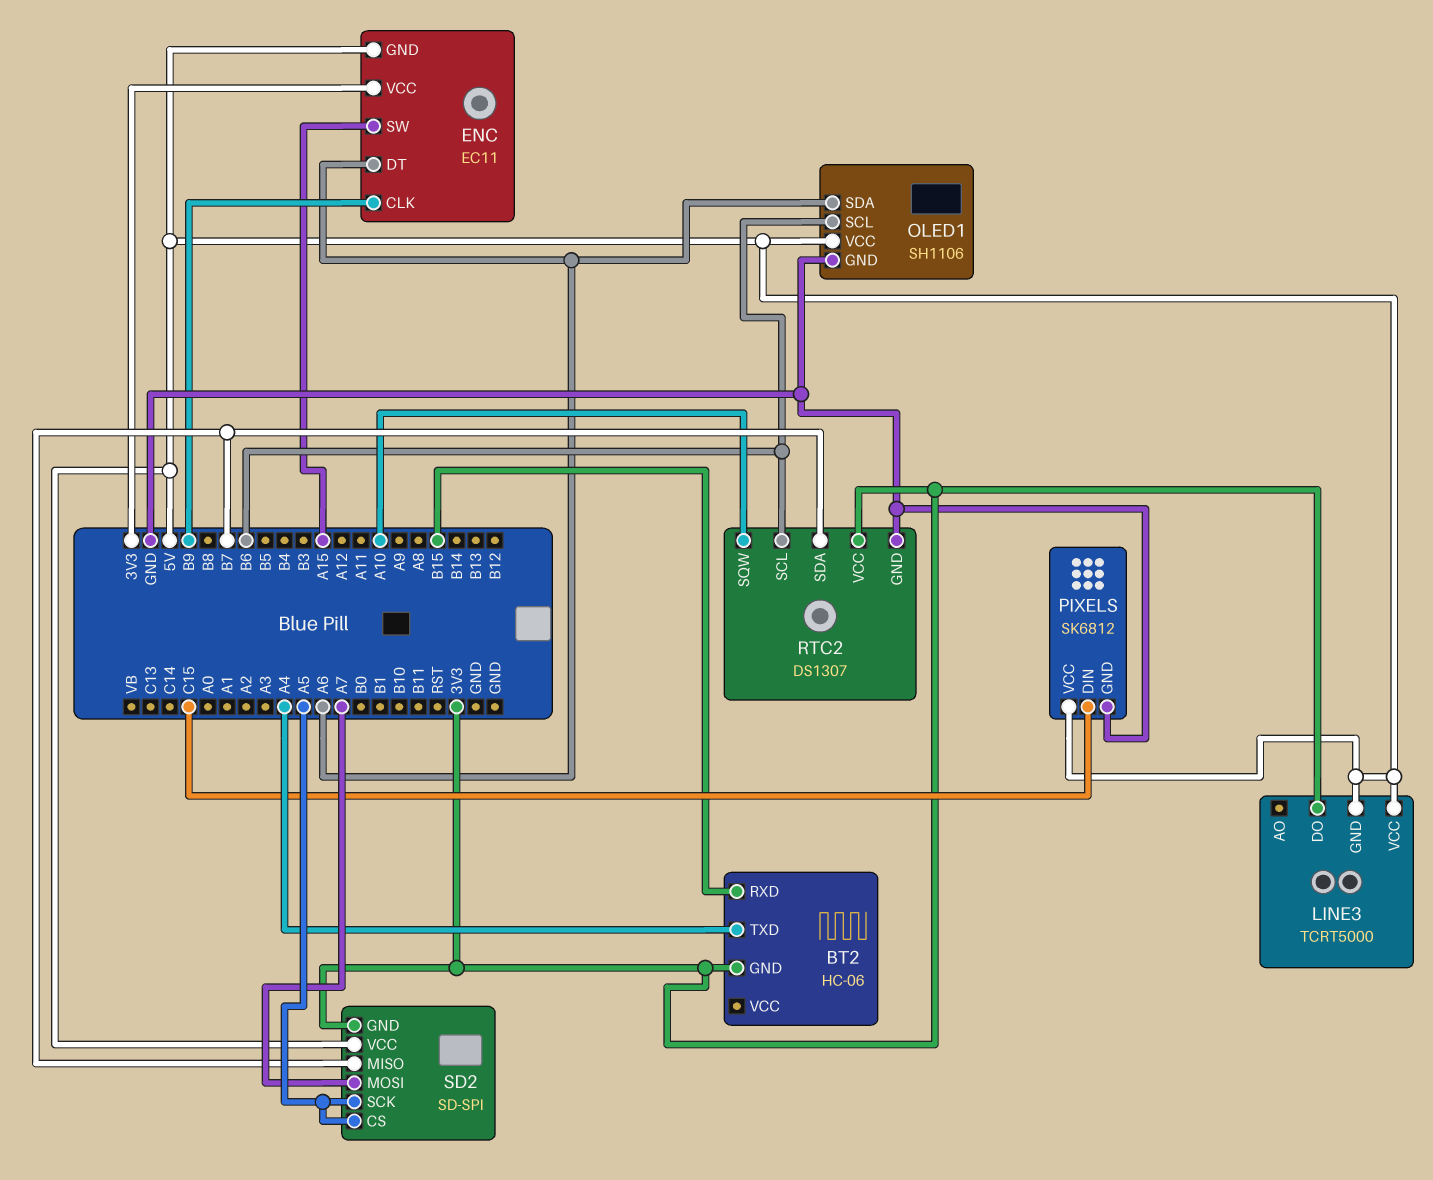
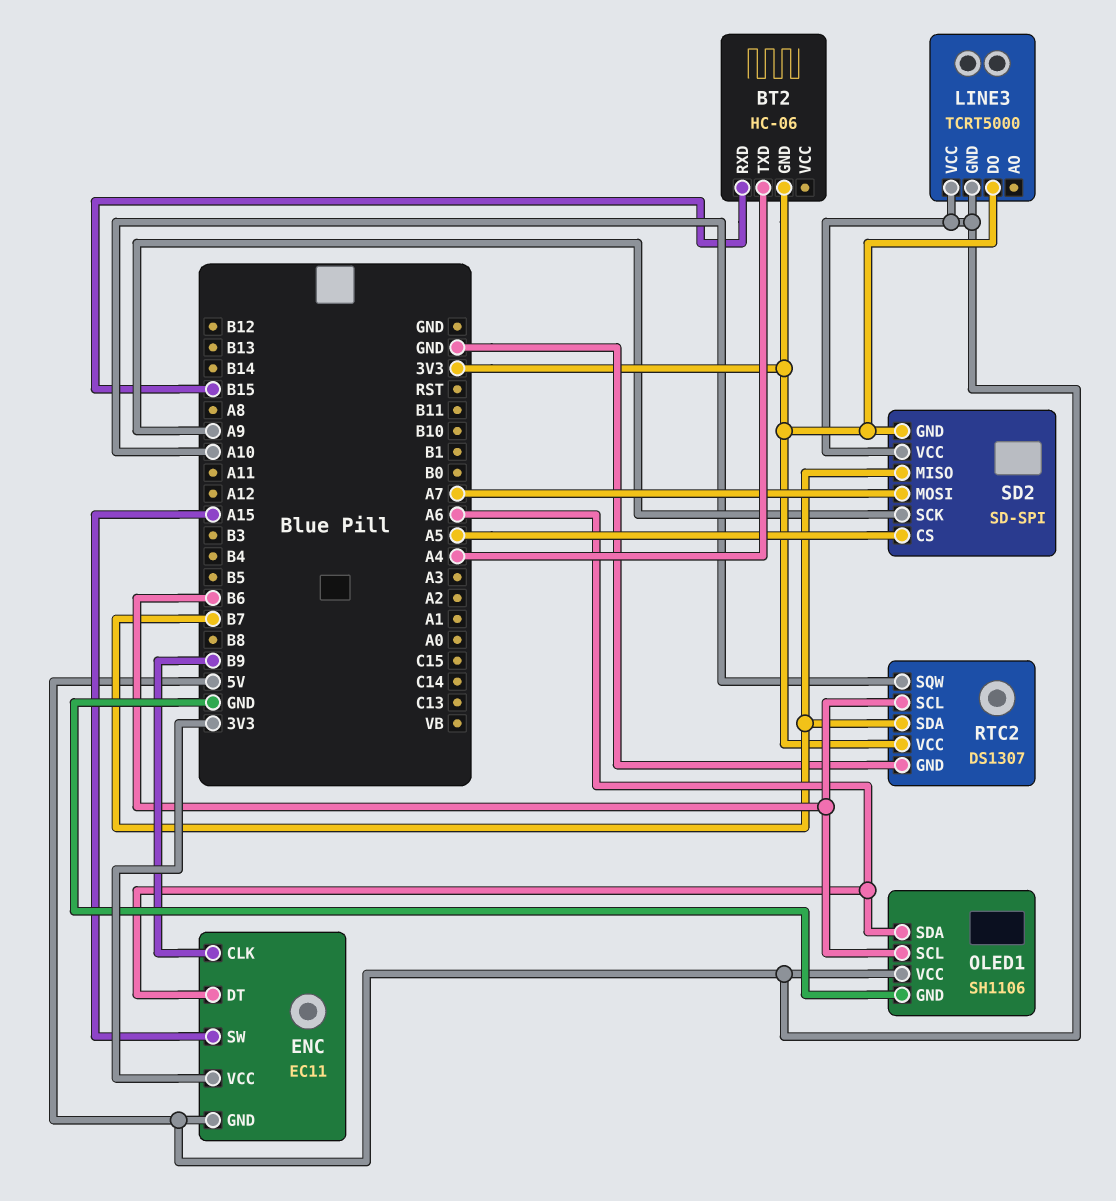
PIXELS: SK6812 -> none
PIXELS pin DIN: C15 -> none
PIXELS pin GND: GND -> none
PIXELS pin VCC: 5V -> none
SD2 pin SCK: A5 -> A9

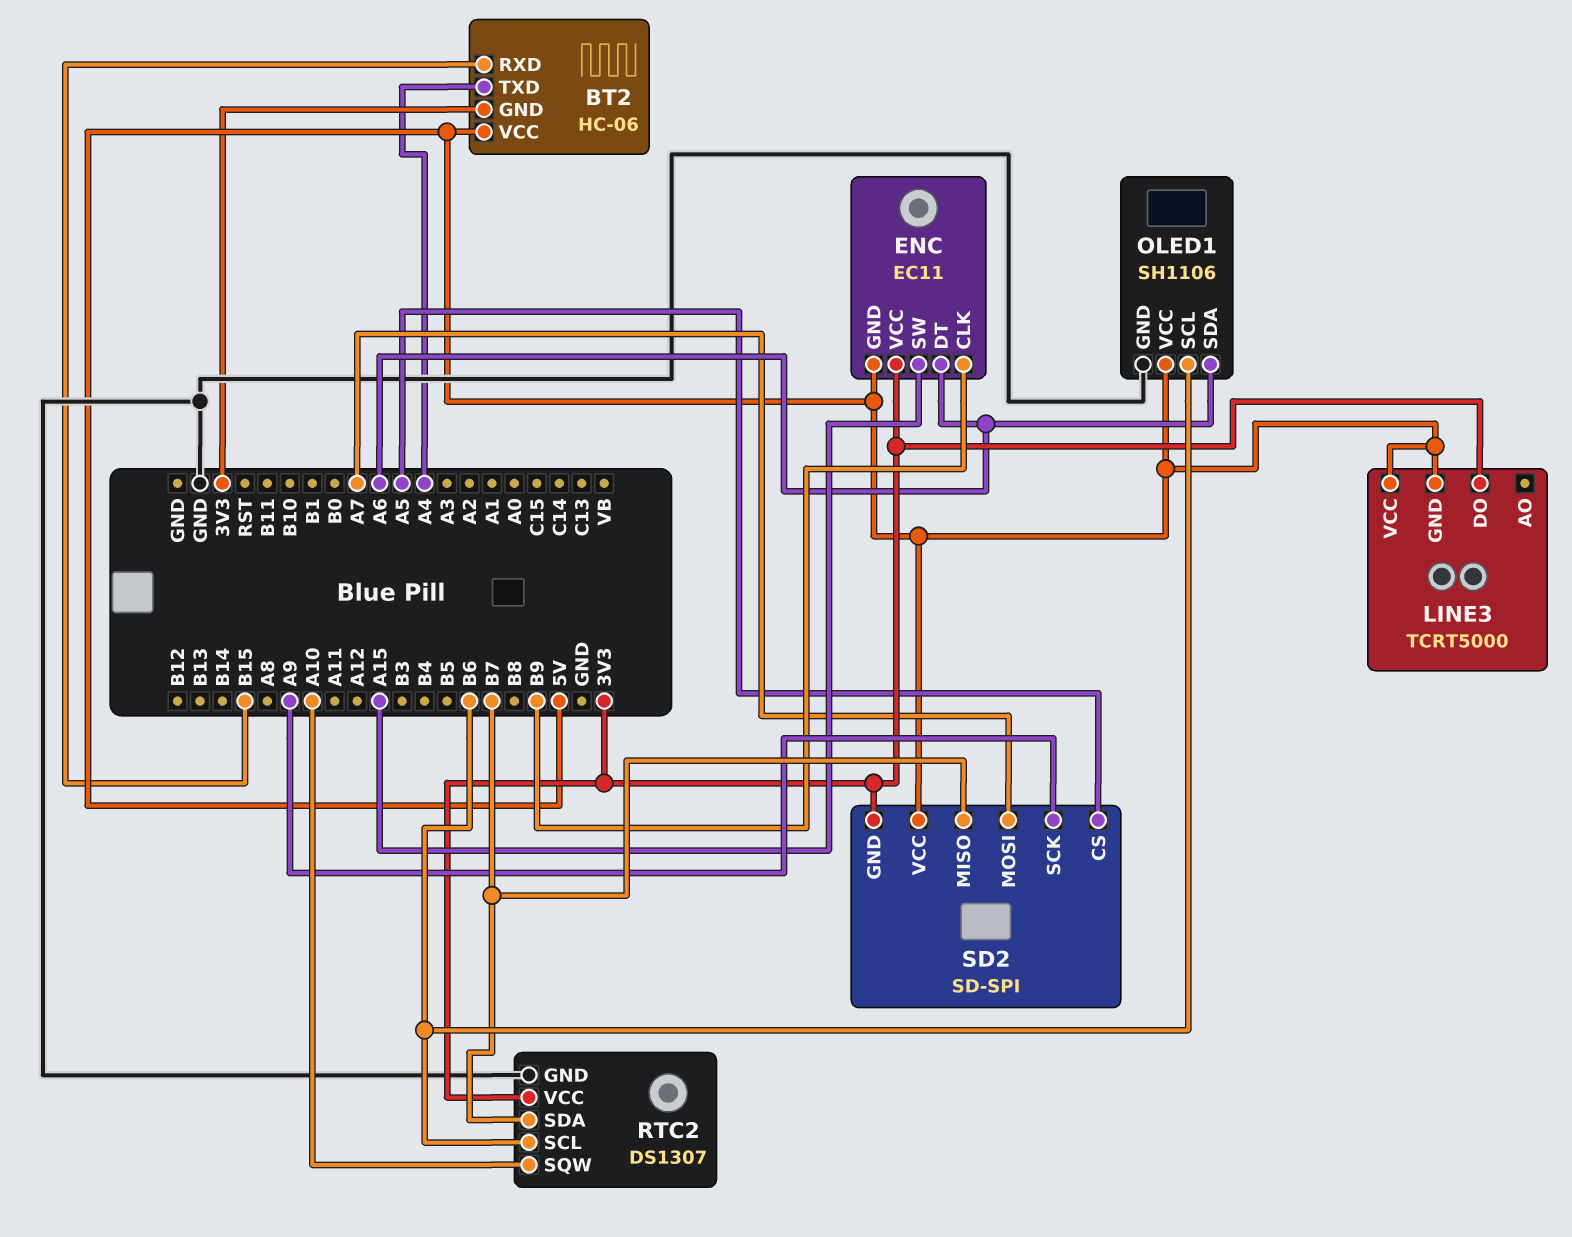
BT2 pin VCC: none -> 5V

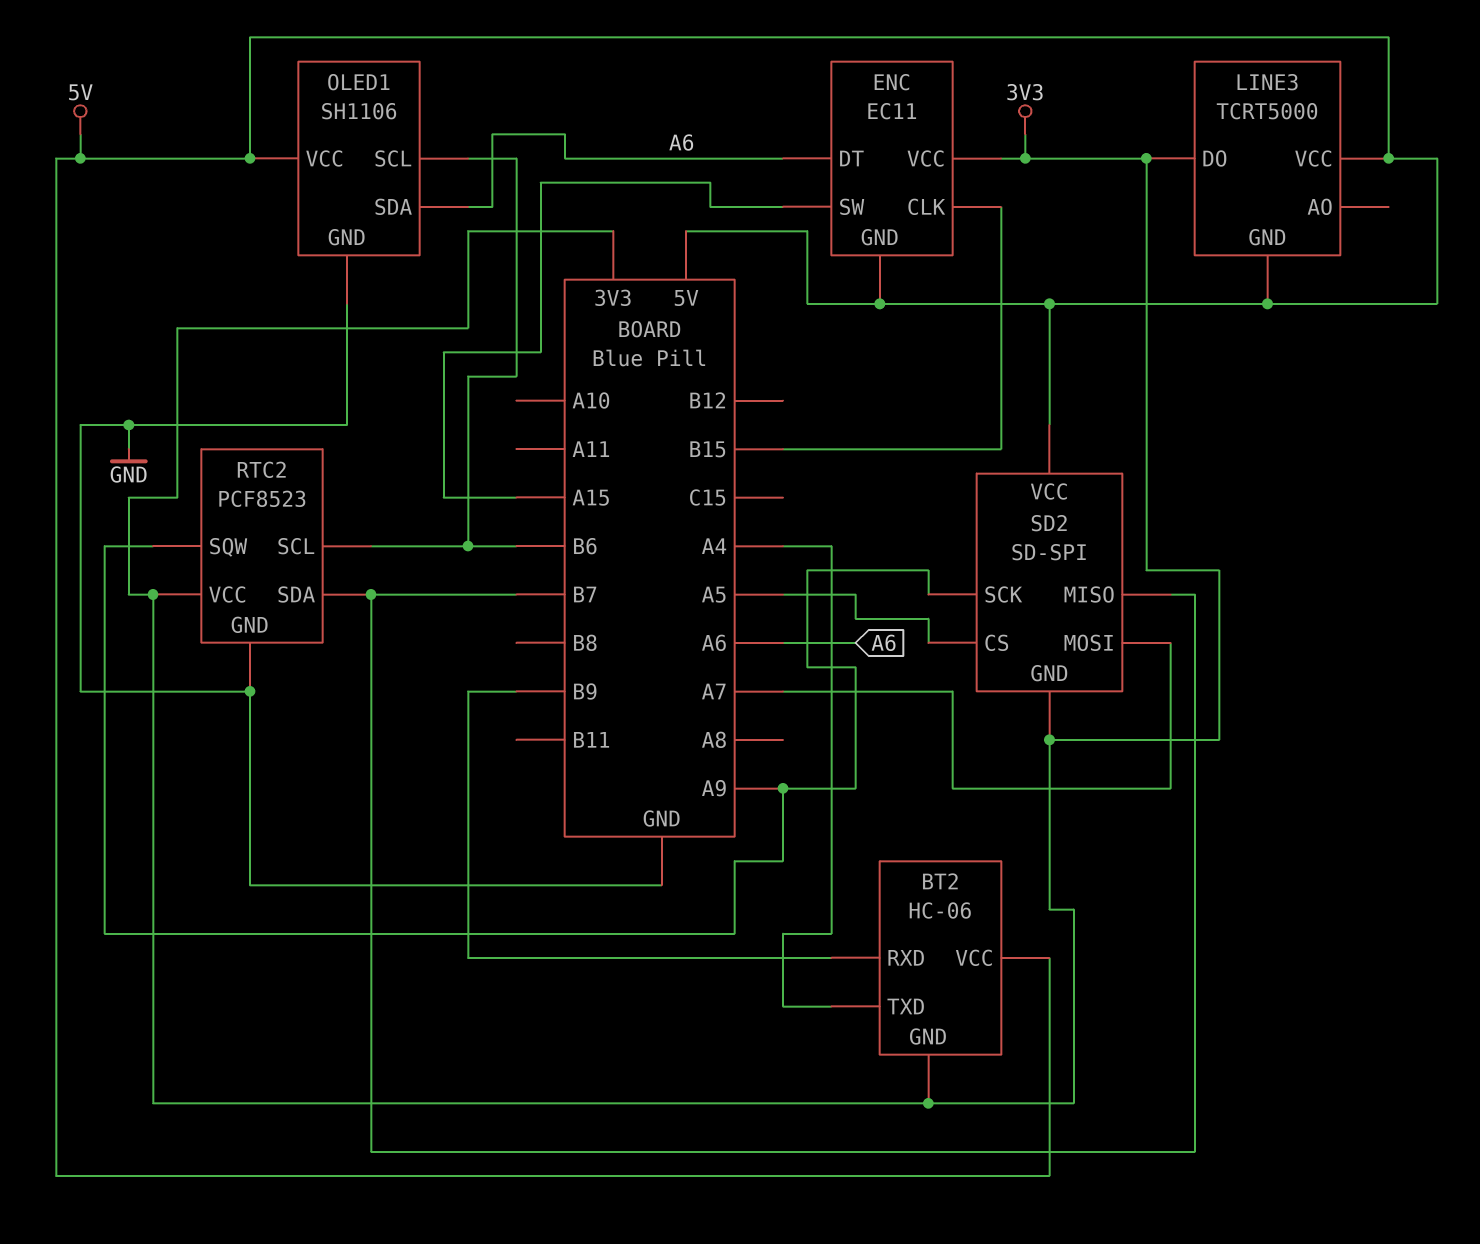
BT2 pin RXD: B15 -> B9
ENC pin CLK: B9 -> B15
RTC2: DS1307 -> PCF8523
RTC2 pin SQW: A10 -> A9

